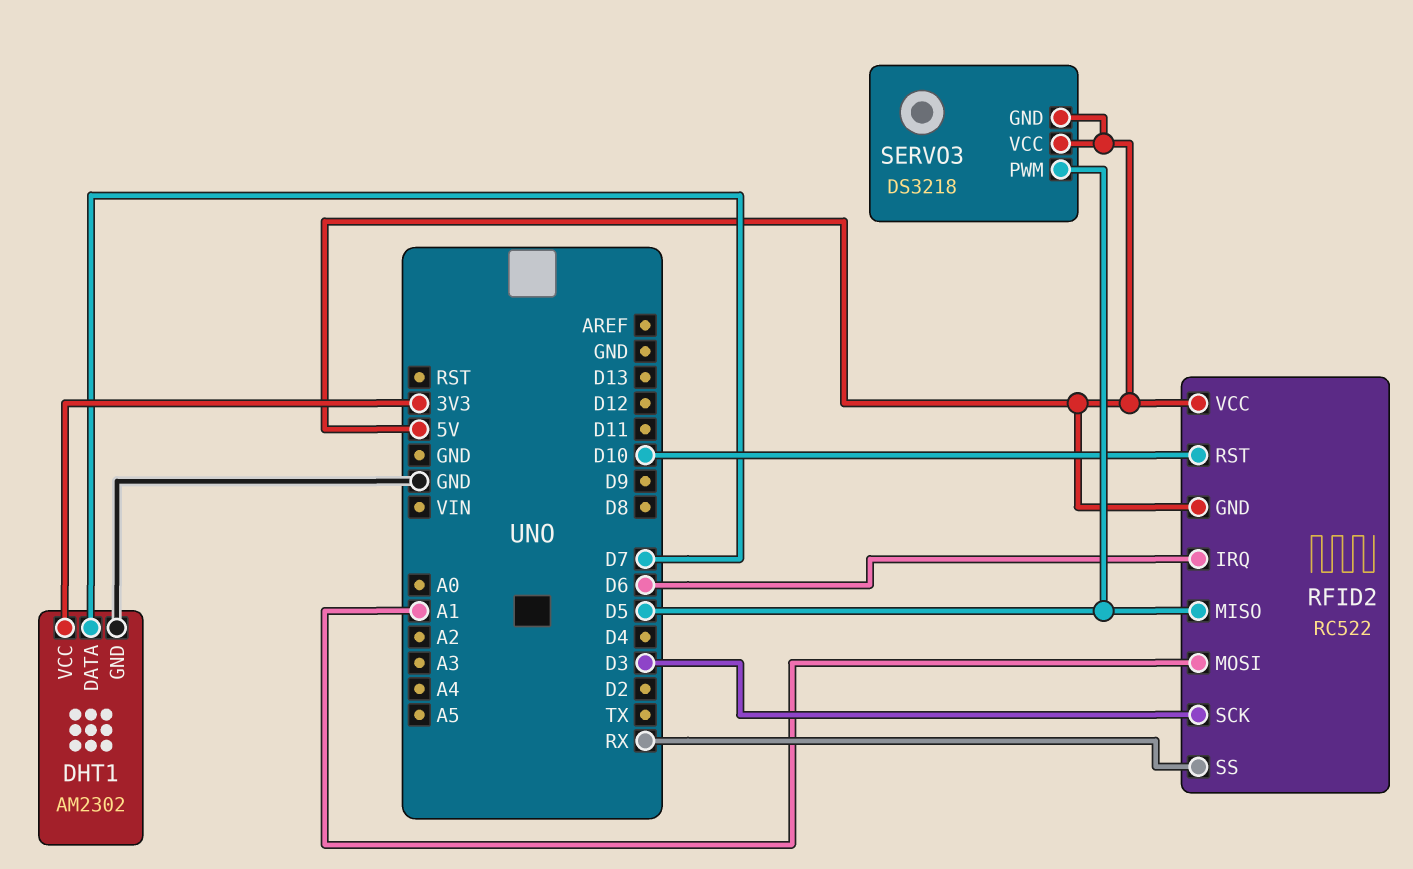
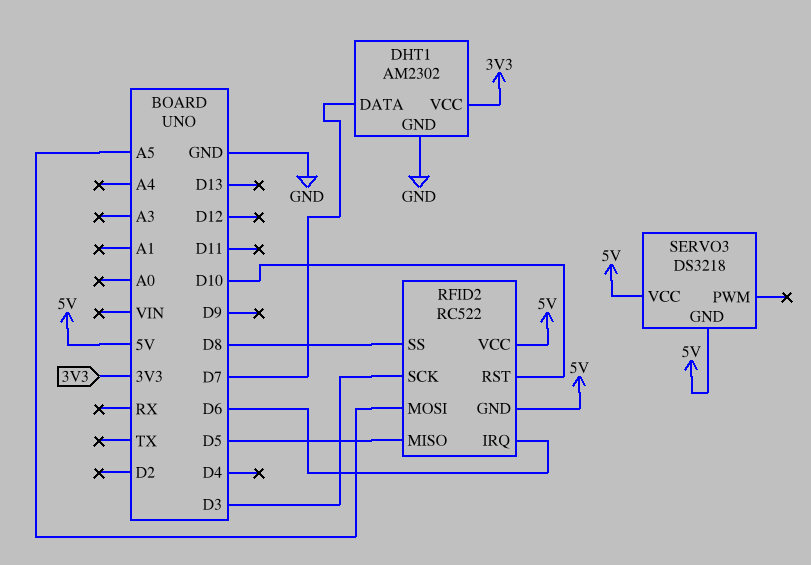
RFID2 pin MOSI: A1 -> A5
RFID2 pin SS: RX -> D8
SERVO3 pin PWM: D5 -> none

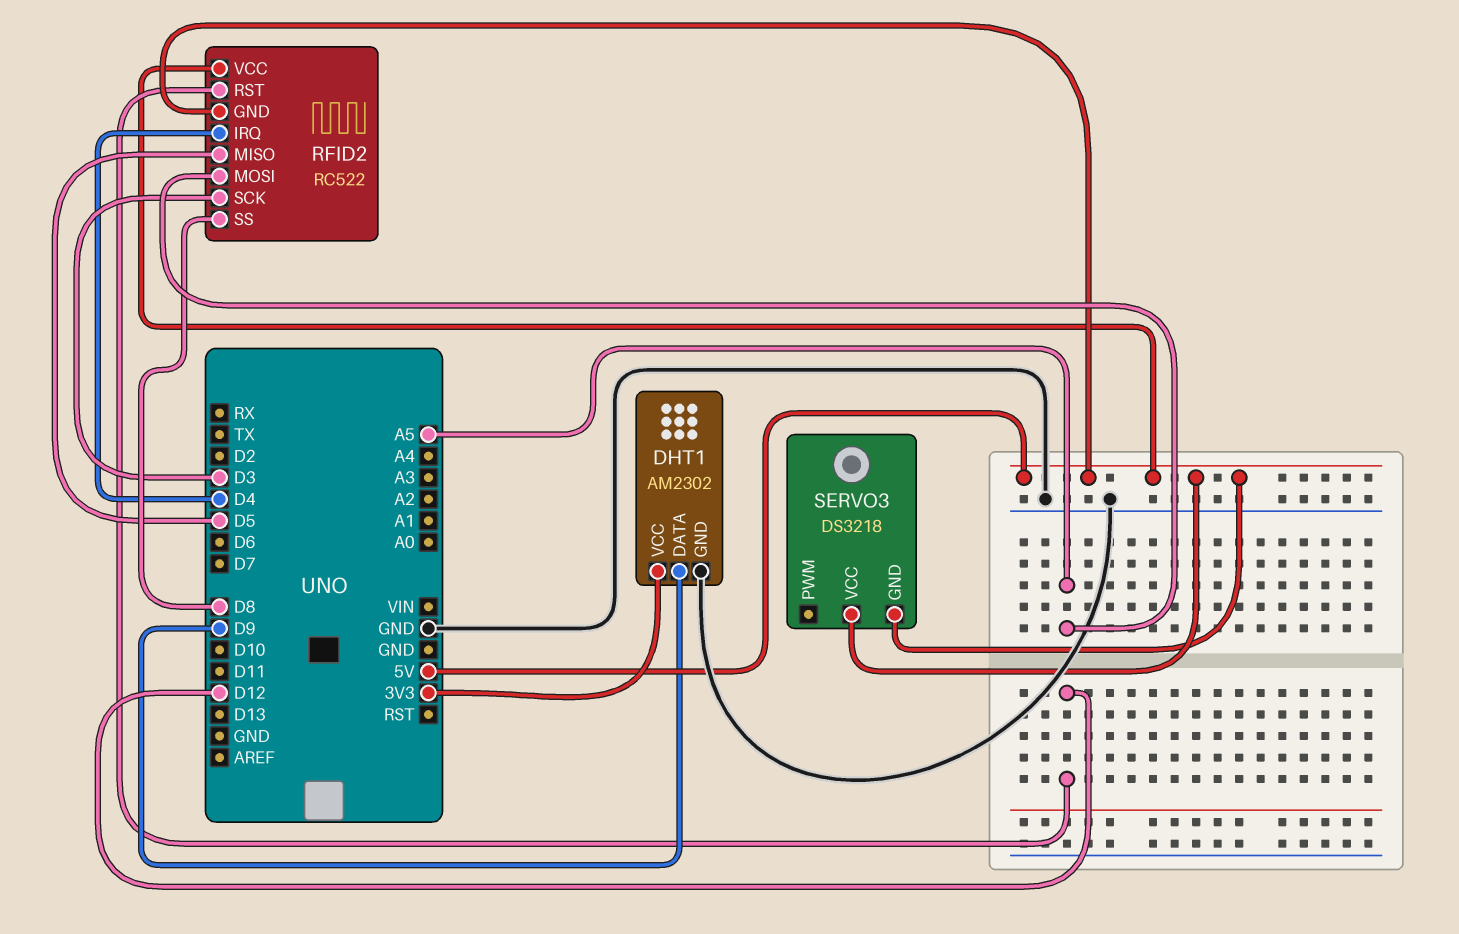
DHT1 pin DATA: D7 -> D9
RFID2 pin IRQ: D6 -> D4
RFID2 pin RST: D10 -> D12

